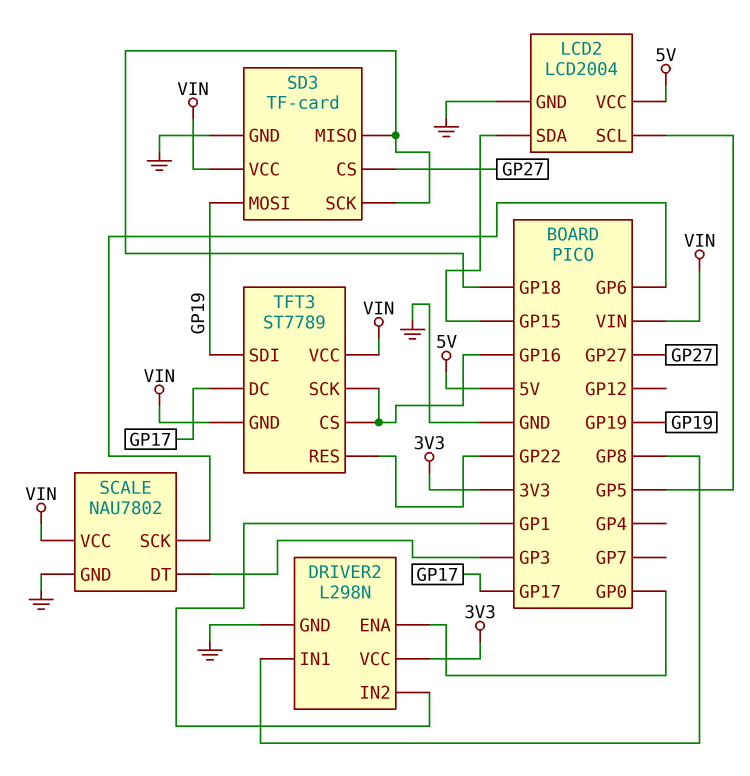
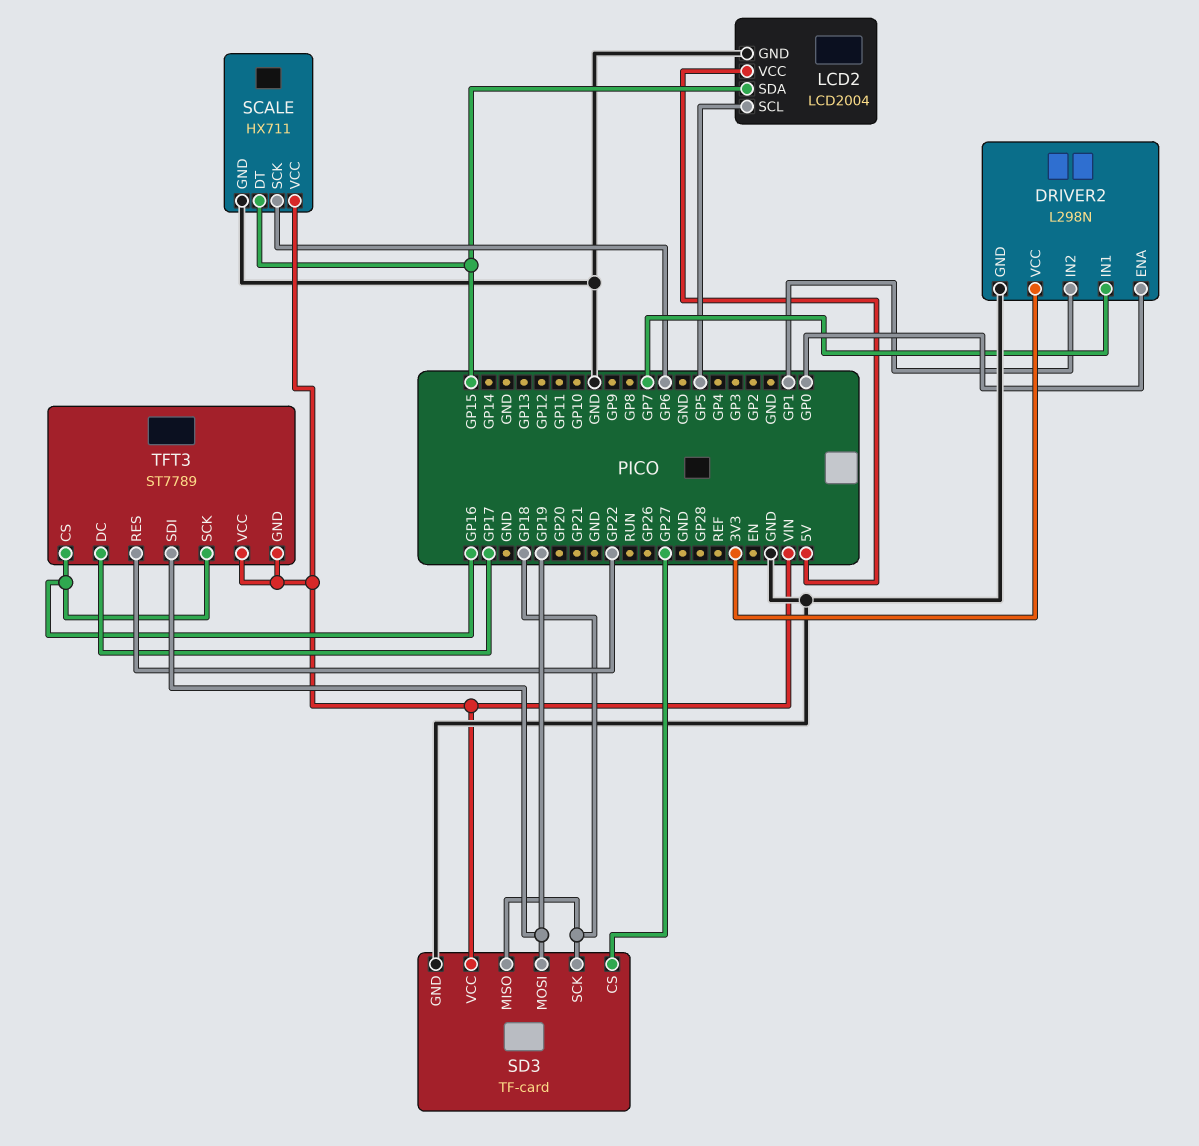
DRIVER2 pin IN1: GP8 -> GP7
SCALE: NAU7802 -> HX711
SCALE pin DT: GP3 -> GP15

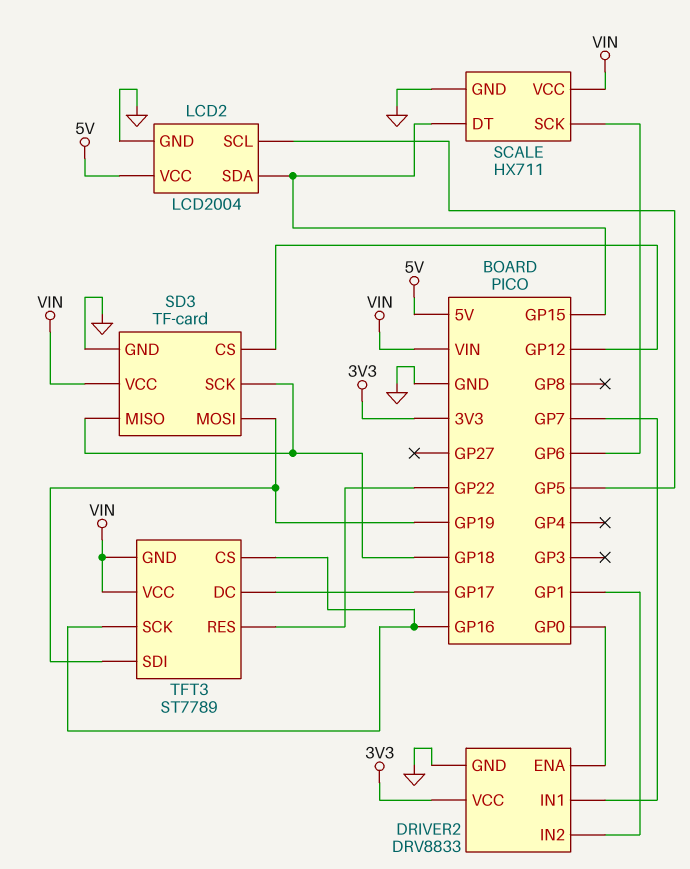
DRIVER2: L298N -> DRV8833
SD3 pin CS: GP27 -> GP12

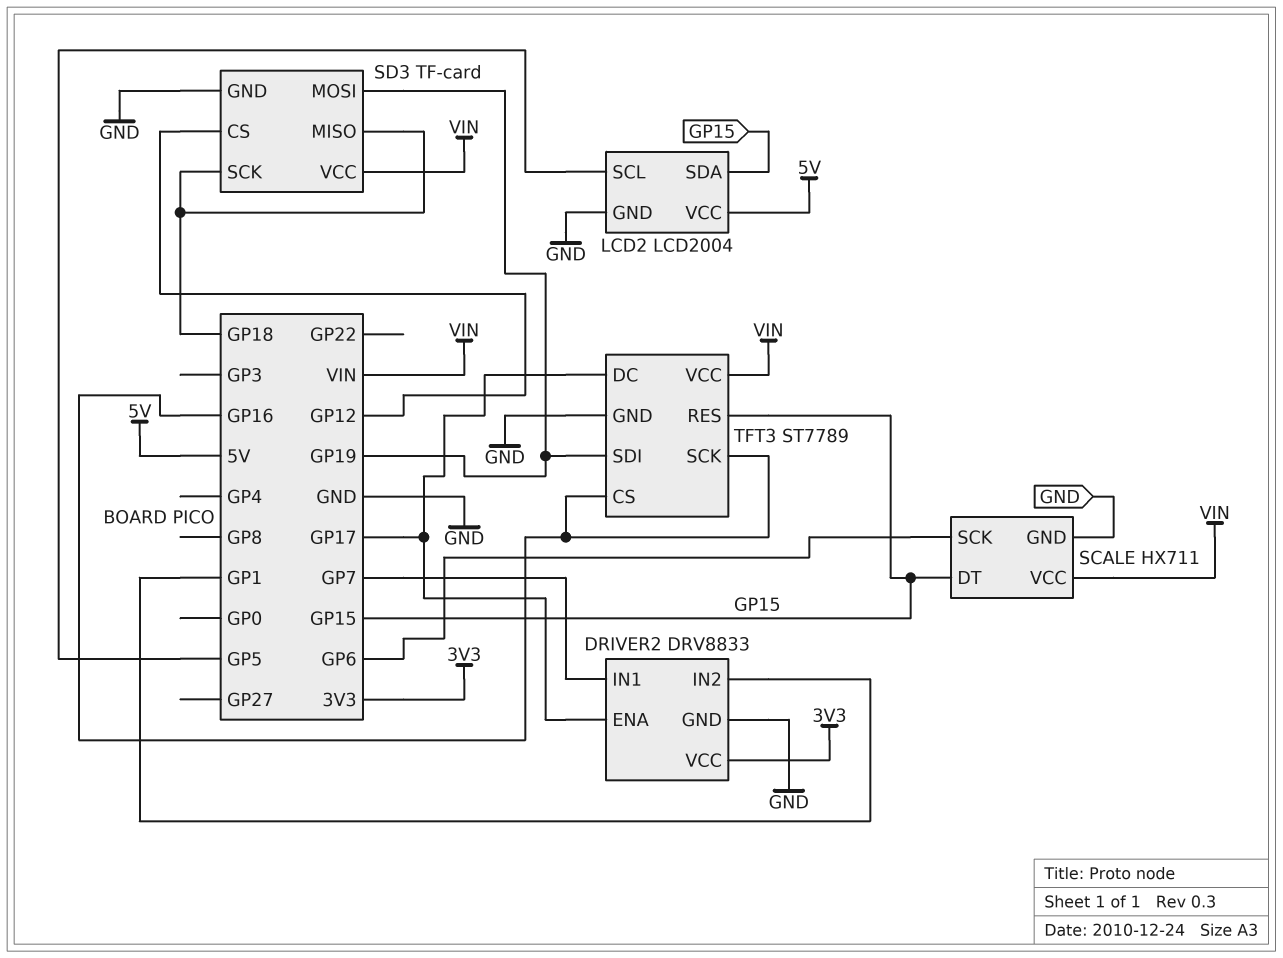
DRIVER2 pin ENA: GP0 -> GP17
TFT3 pin GND: VIN -> GND
TFT3 pin RES: GP22 -> GP15

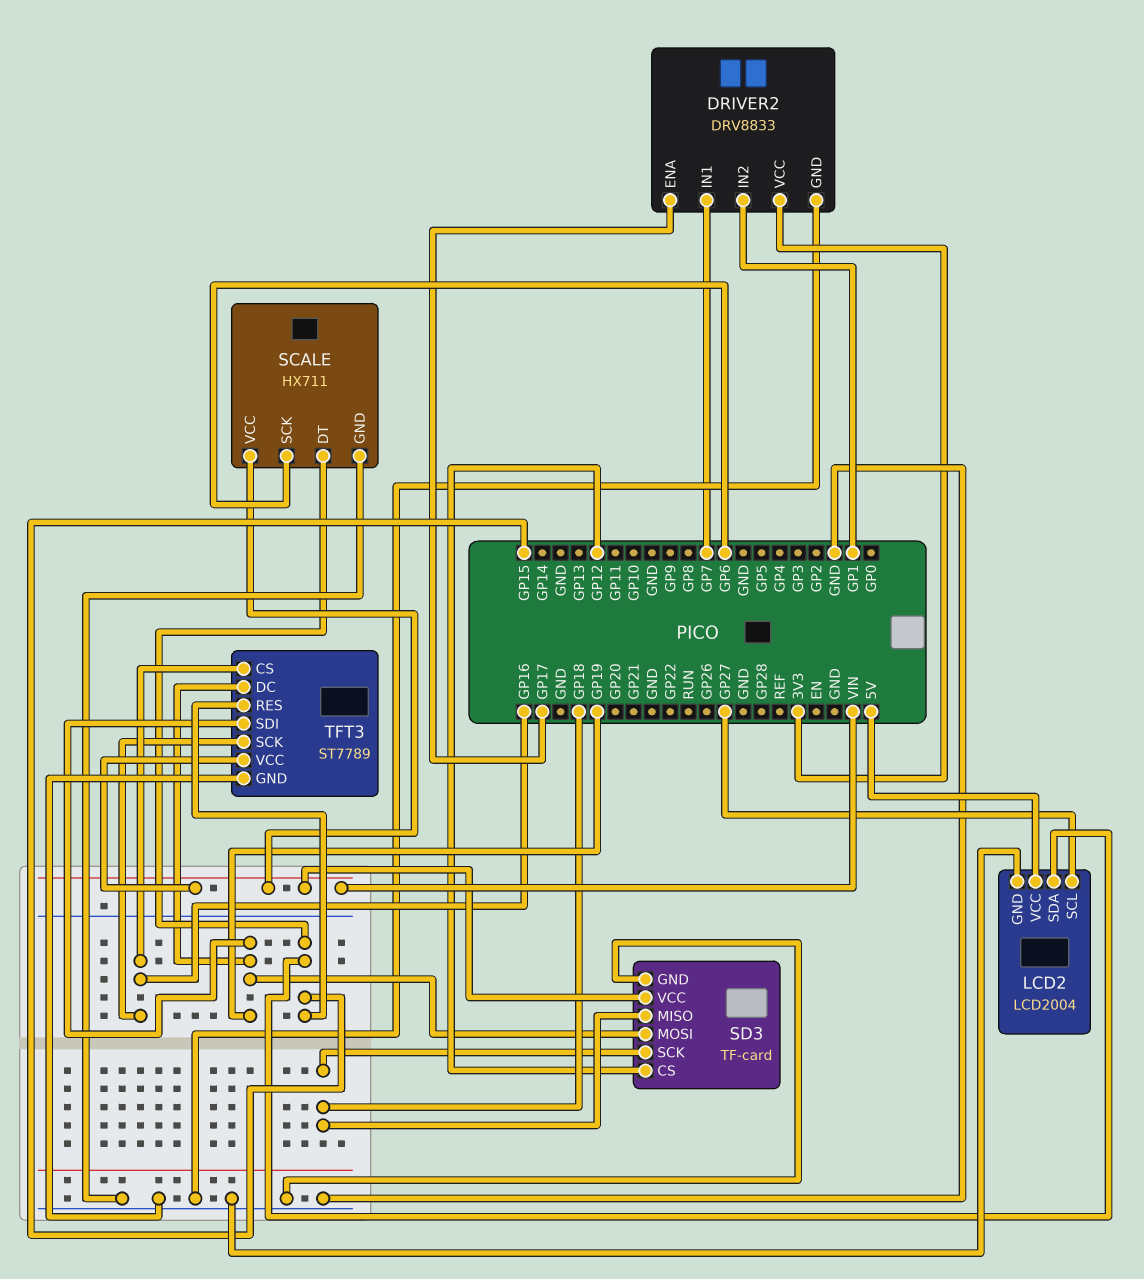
LCD2 pin SCL: GP5 -> GP27
TFT3 pin DC: GP17 -> GP19

